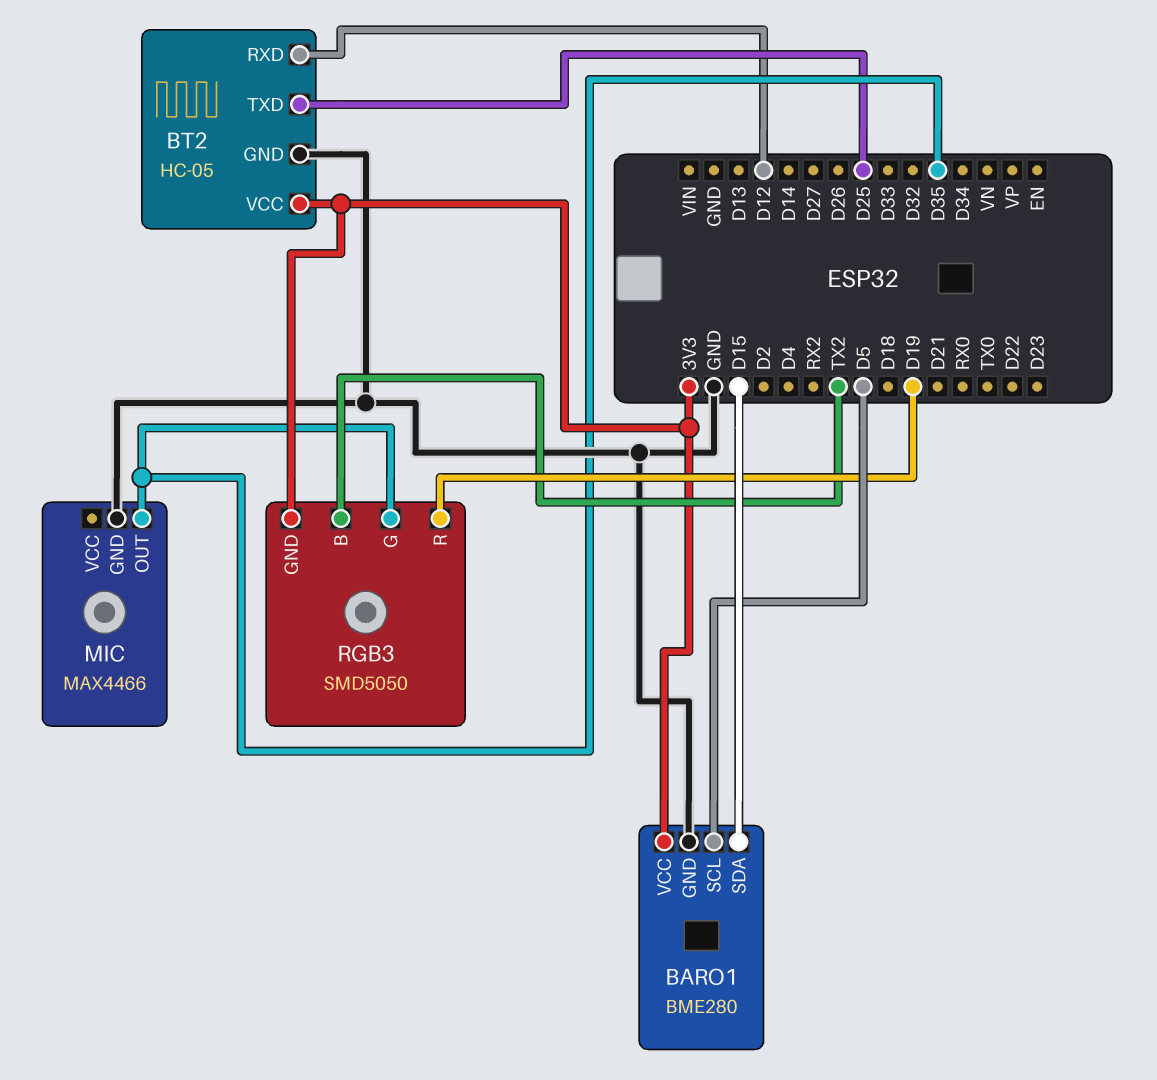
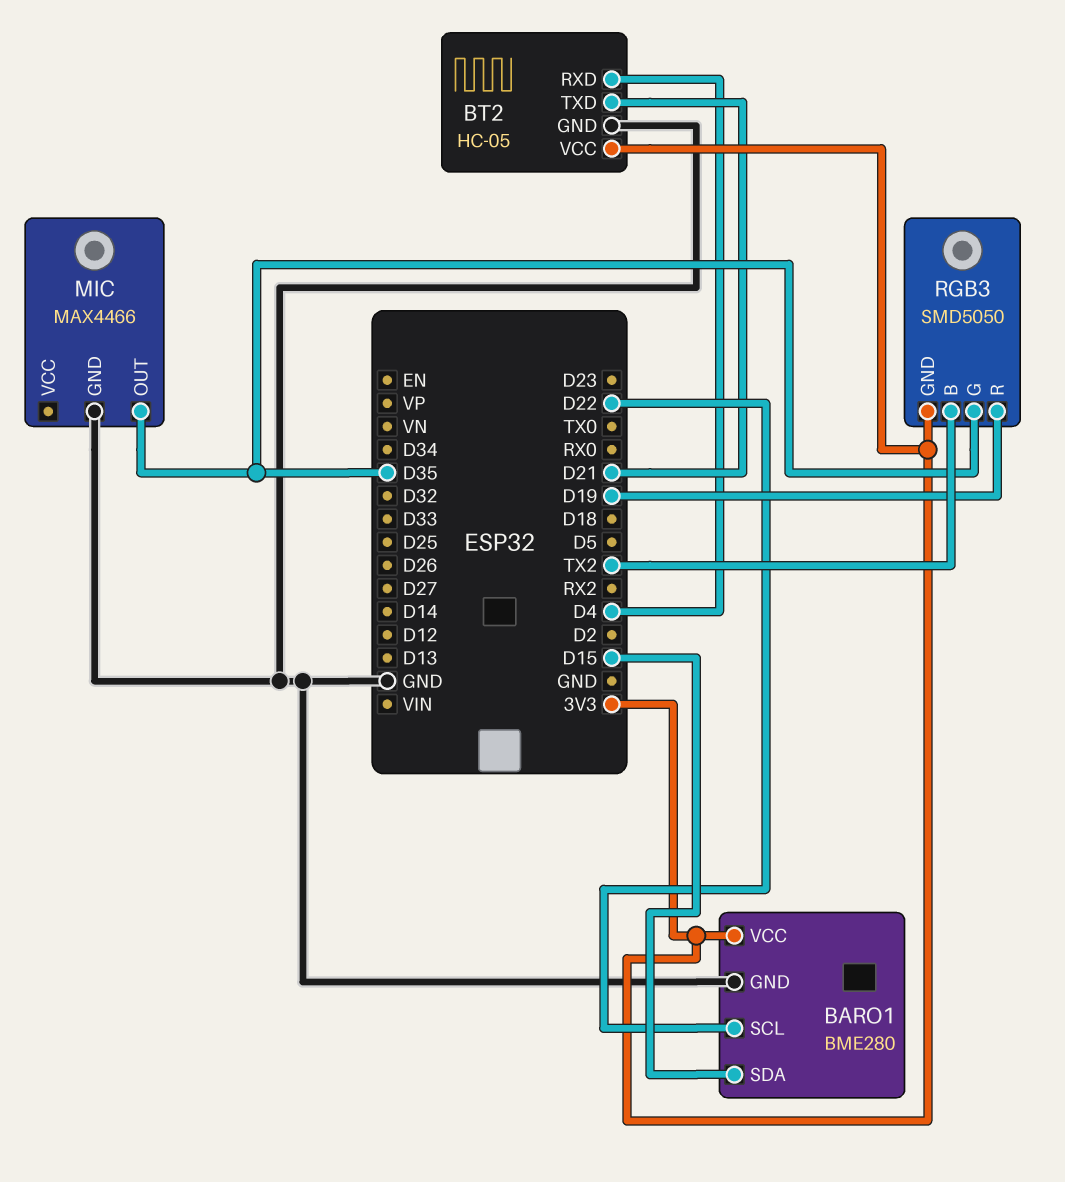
BARO1 pin SCL: D5 -> D22
BT2 pin RXD: D12 -> D4
BT2 pin TXD: D25 -> D21

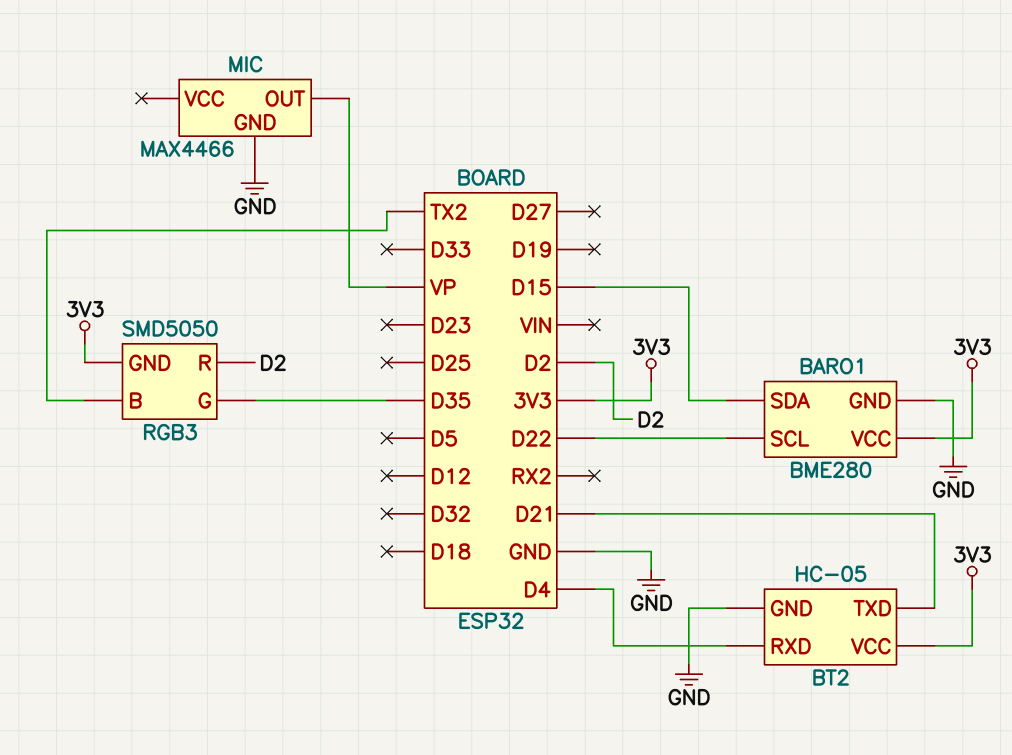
MIC pin OUT: D35 -> VP
RGB3 pin R: D19 -> D2

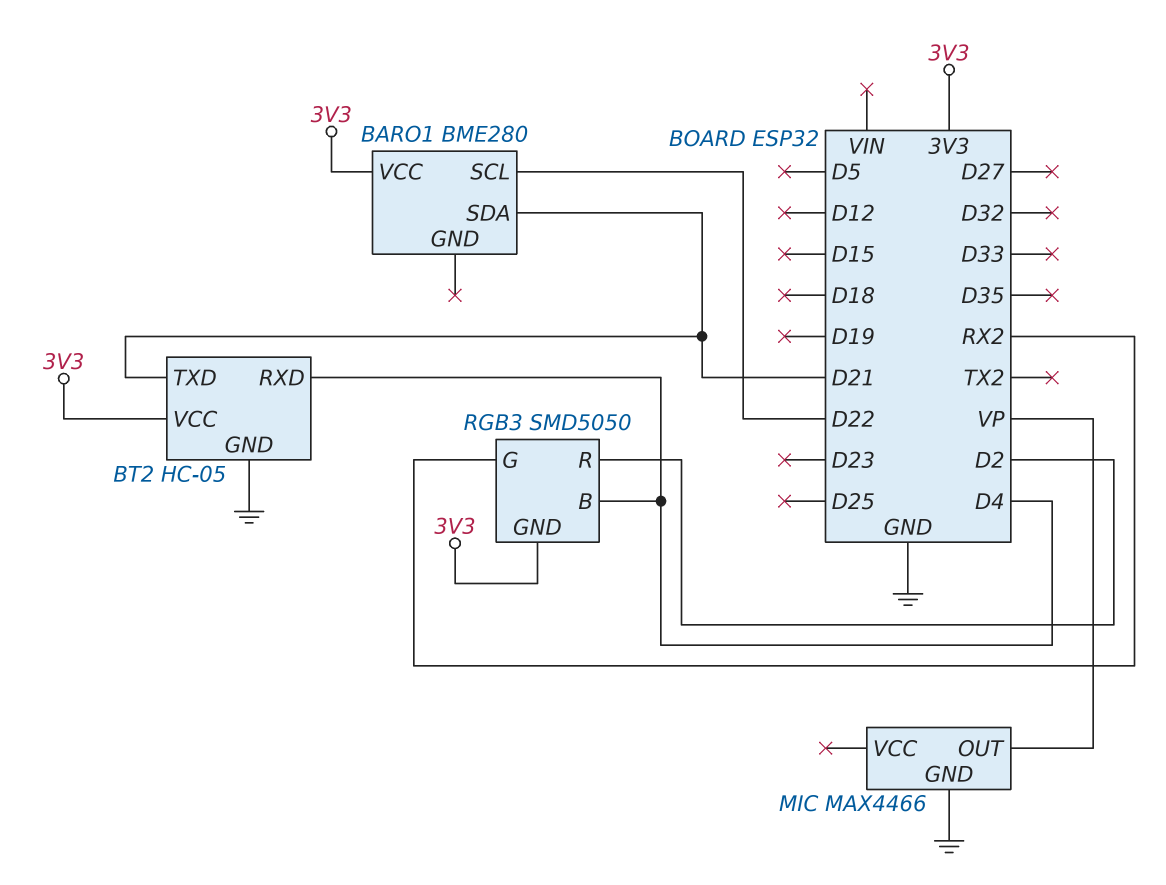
BARO1 pin GND: GND -> none
BARO1 pin SDA: D15 -> D21
RGB3 pin B: TX2 -> D4
RGB3 pin G: D35 -> RX2

